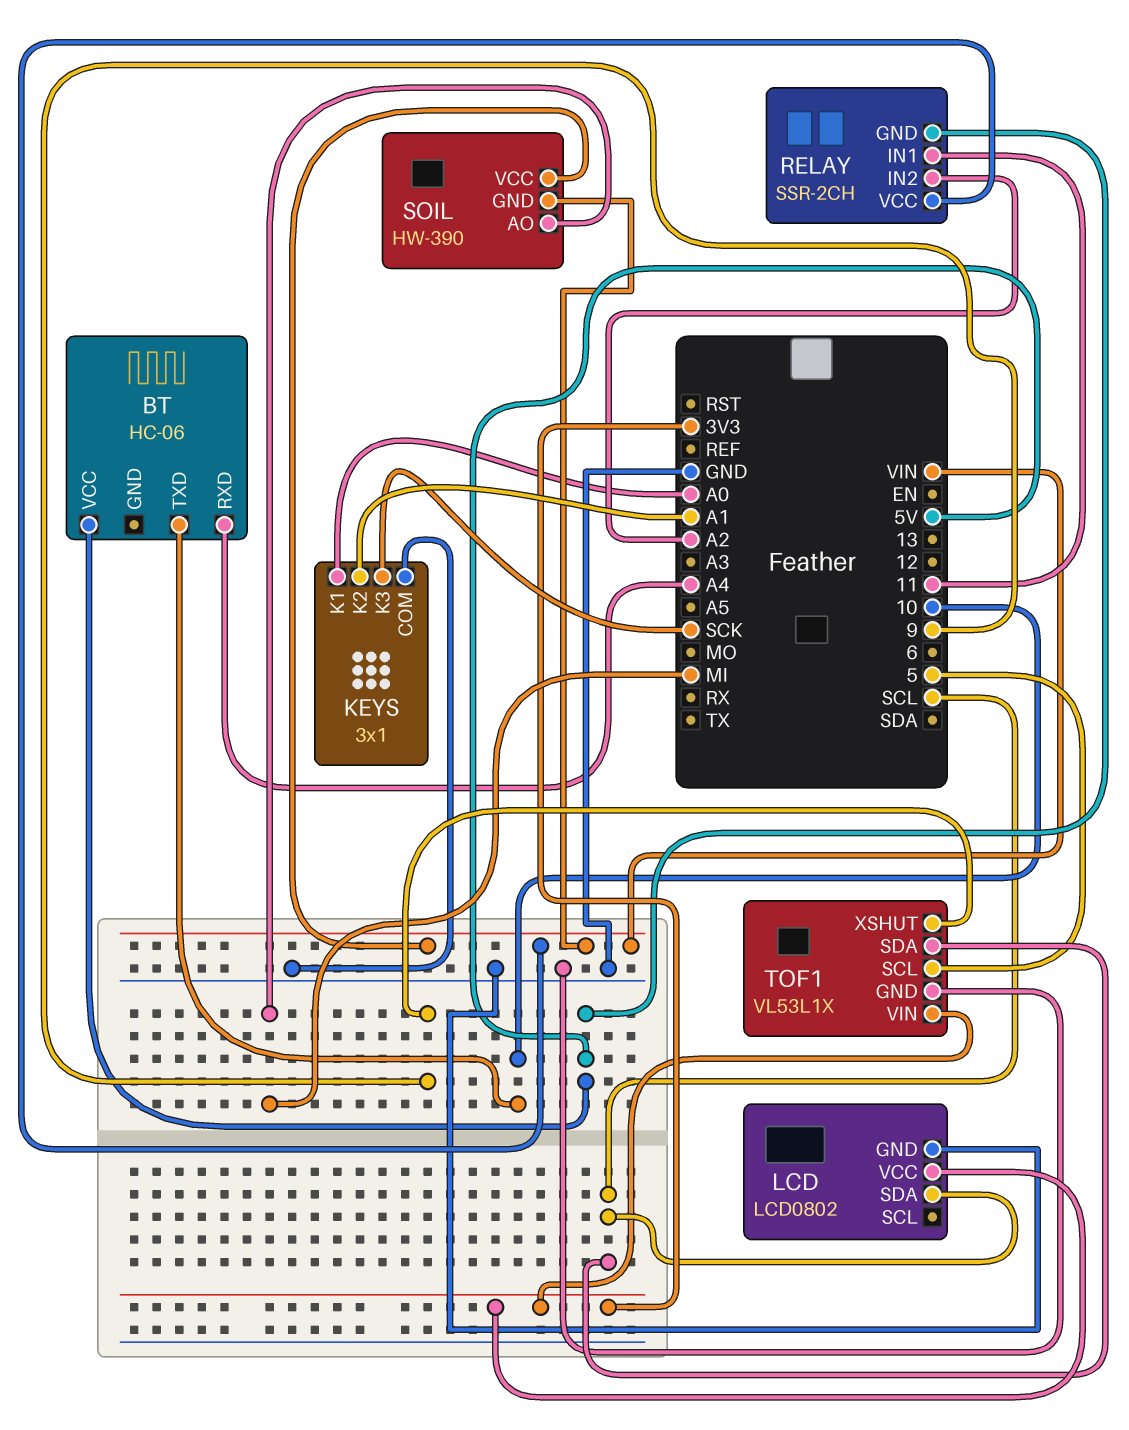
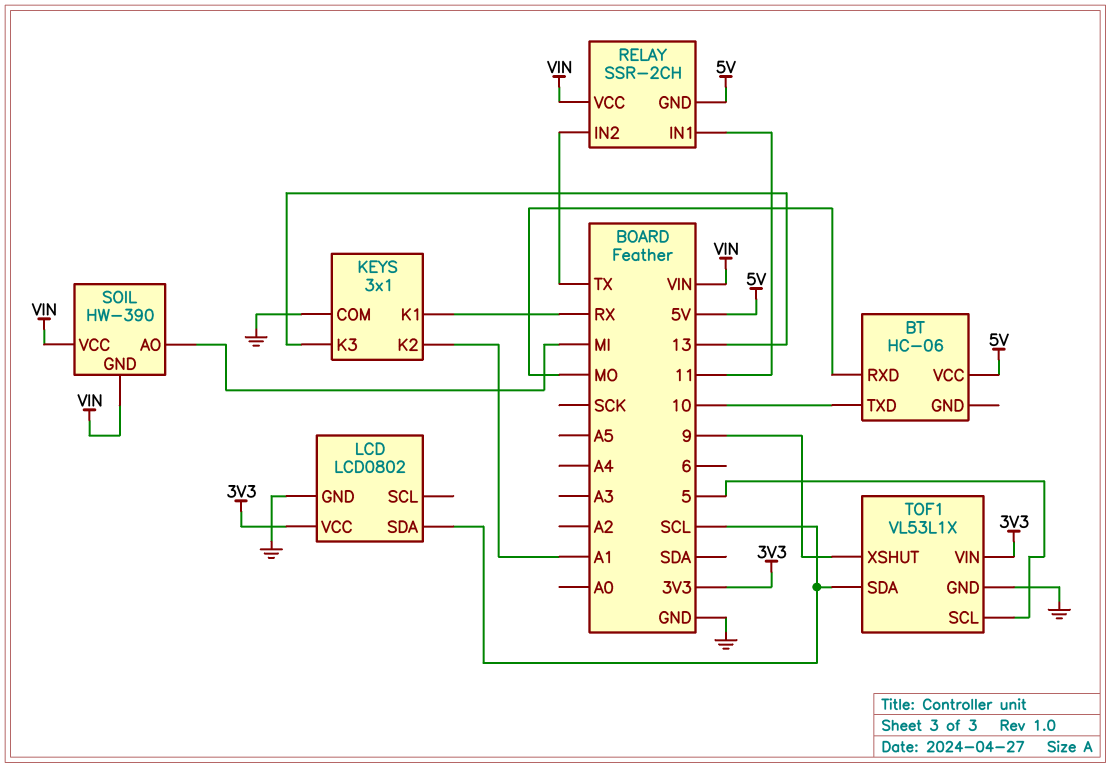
BT pin RXD: A4 -> MO
KEYS pin K1: A0 -> RX
KEYS pin K3: SCK -> 13
RELAY pin IN2: A2 -> TX

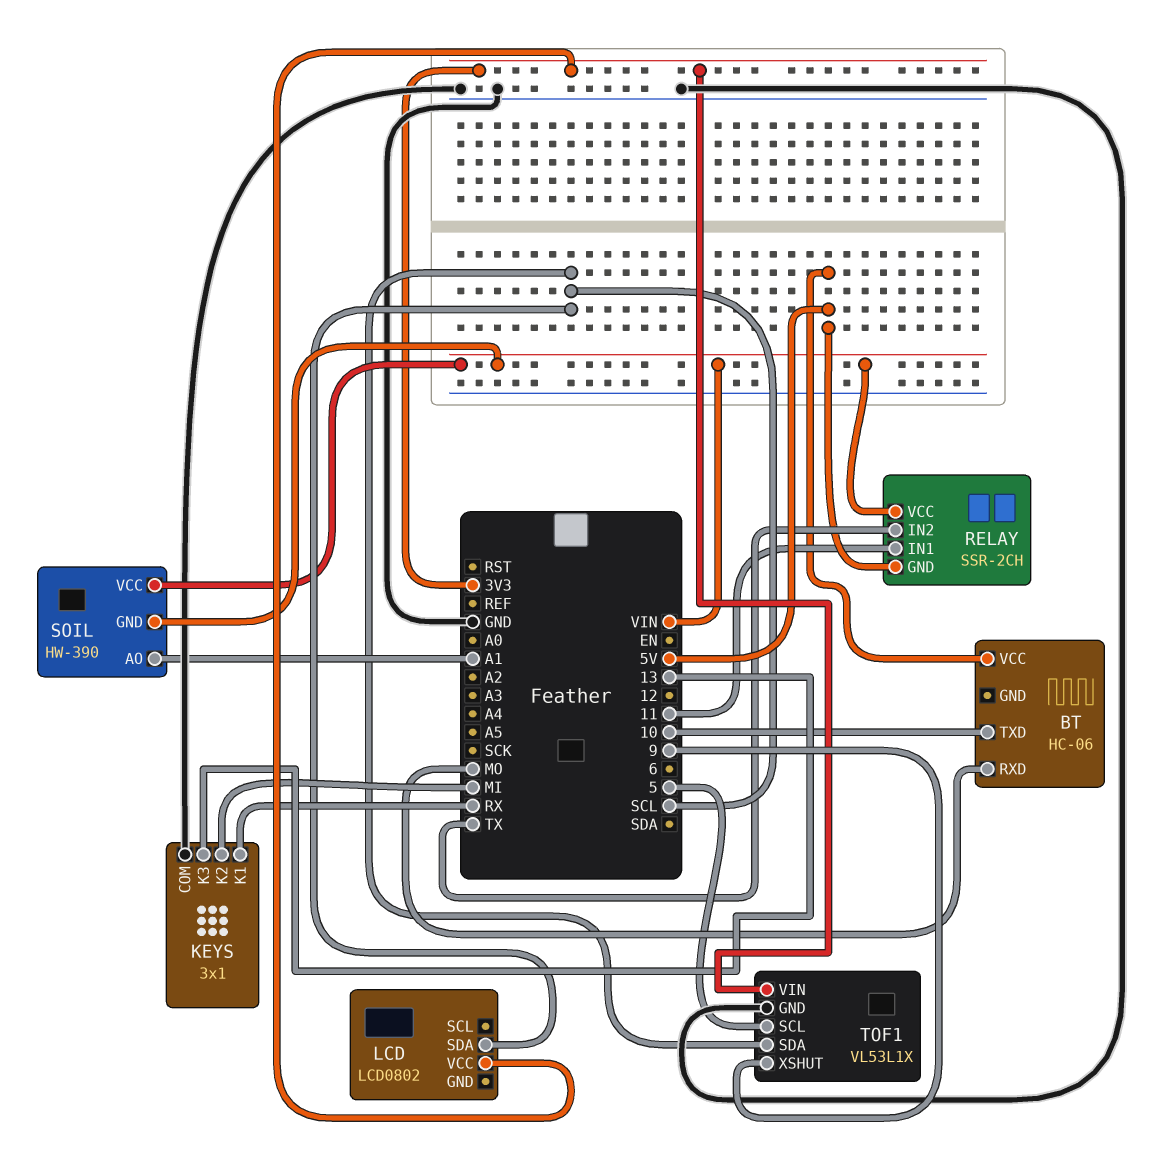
KEYS pin K2: A1 -> MI
LCD pin GND: GND -> none
SOIL pin AO: MI -> A1

